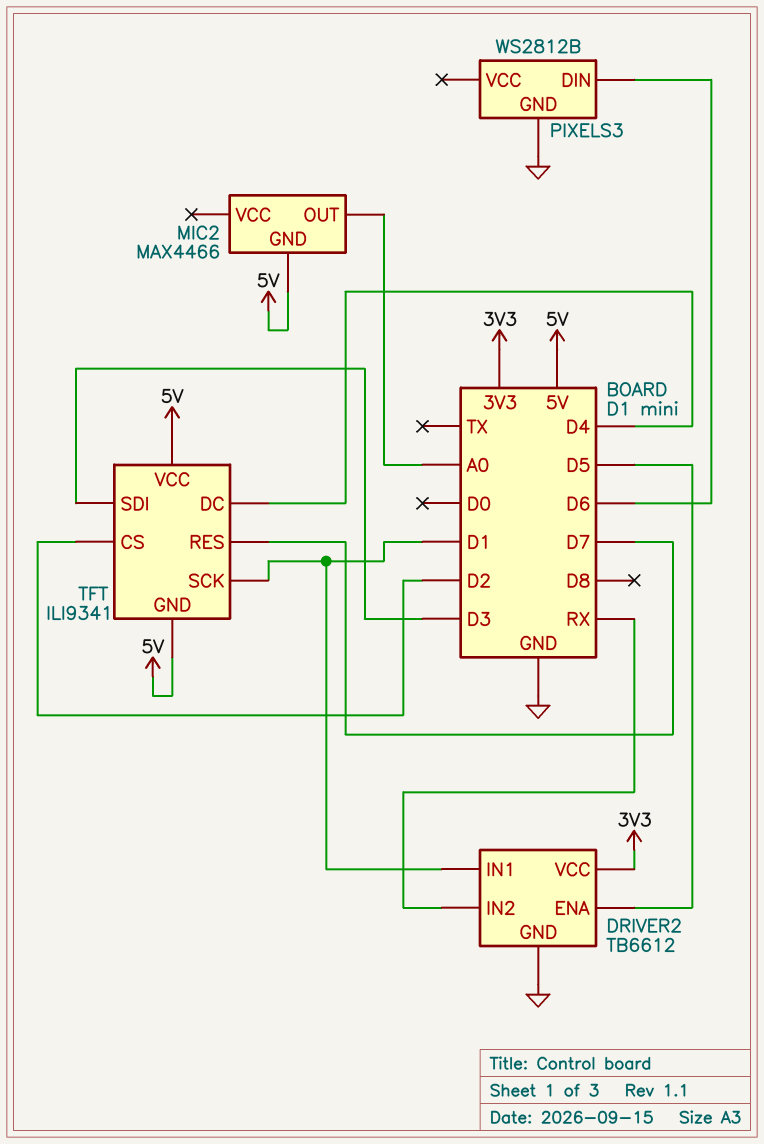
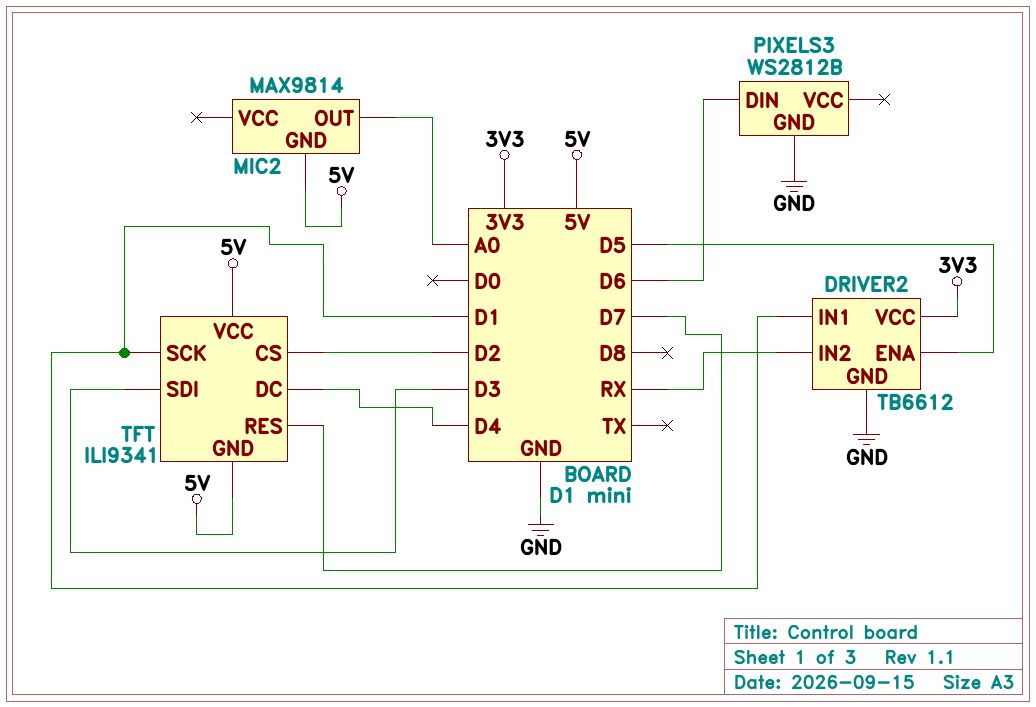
MIC2: MAX4466 -> MAX9814

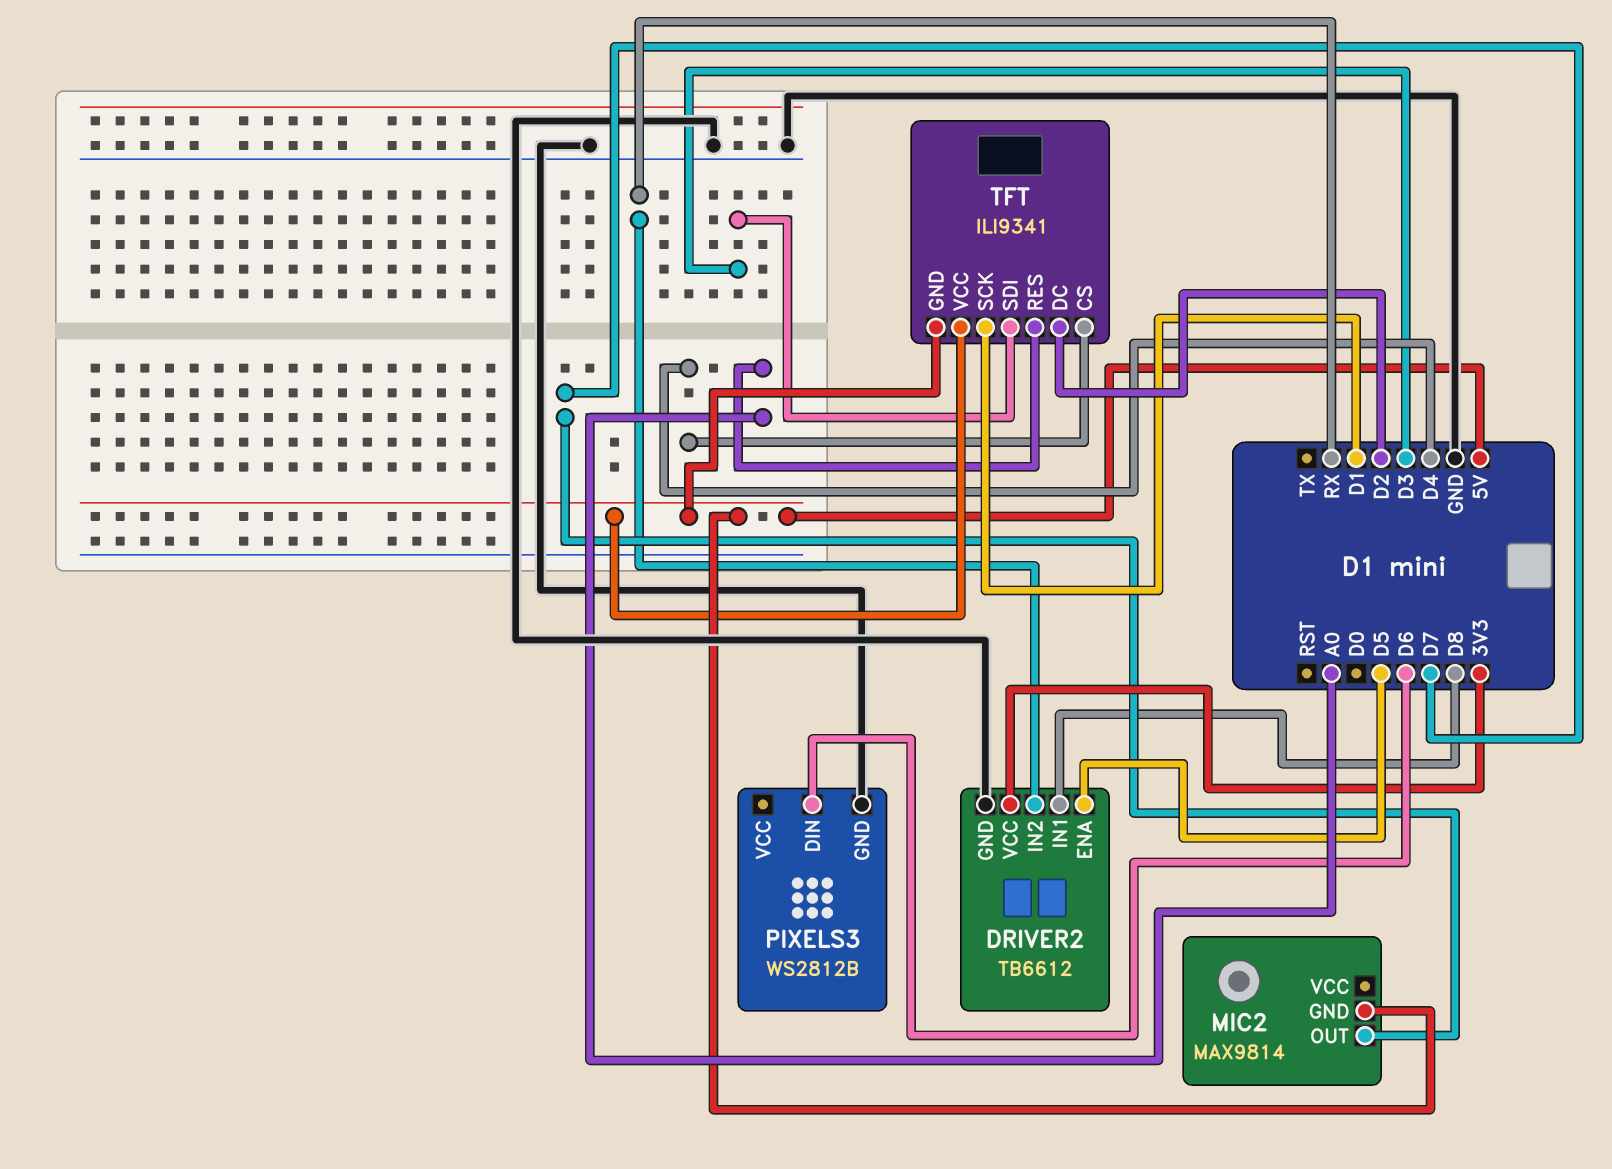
DRIVER2 pin IN1: D1 -> D8
MIC2 pin OUT: A0 -> D7
TFT pin CS: D2 -> D4
TFT pin DC: D4 -> D2
TFT pin RES: D7 -> A0

